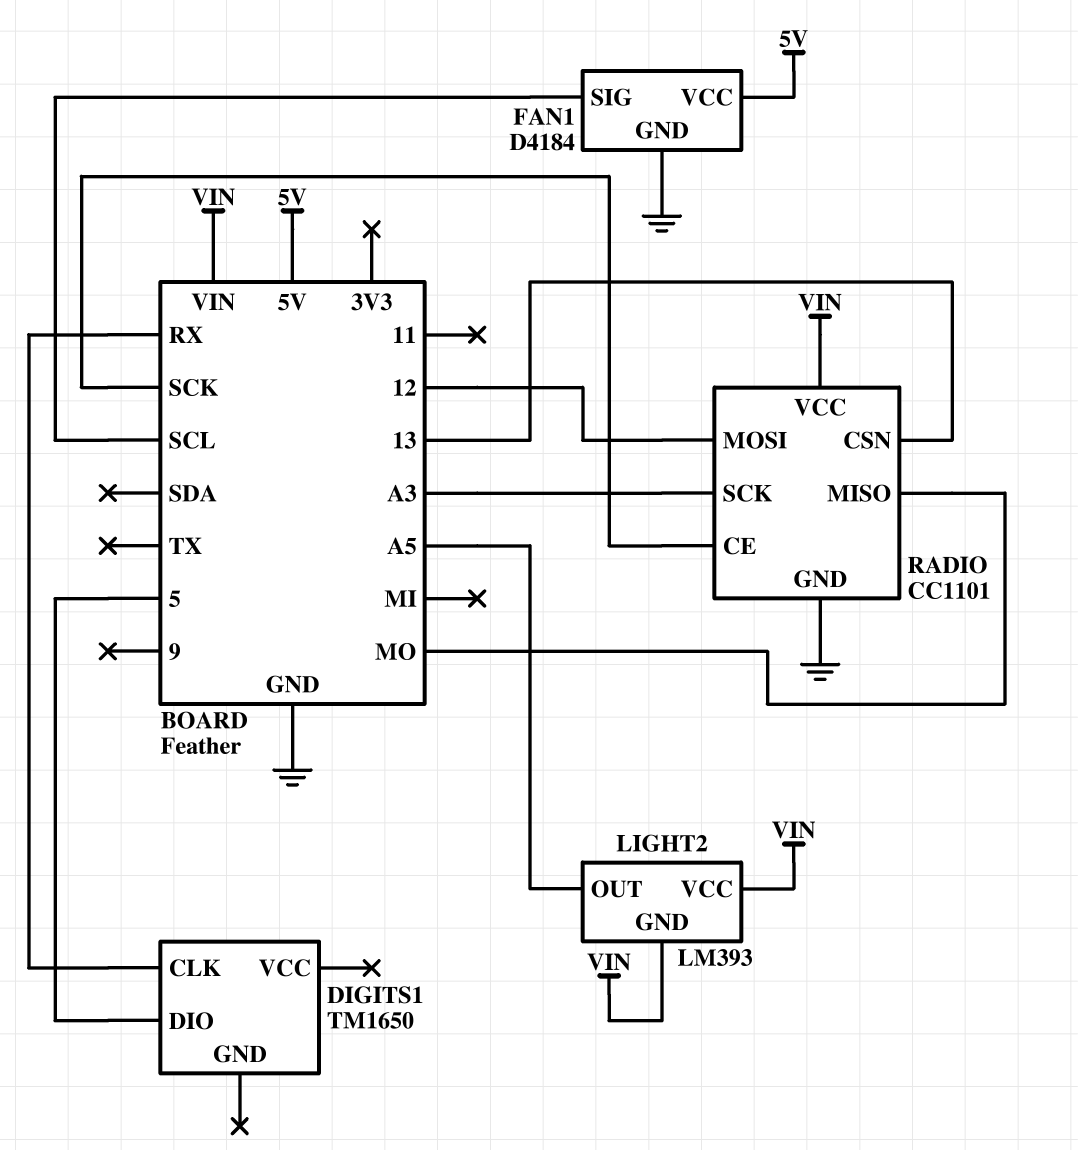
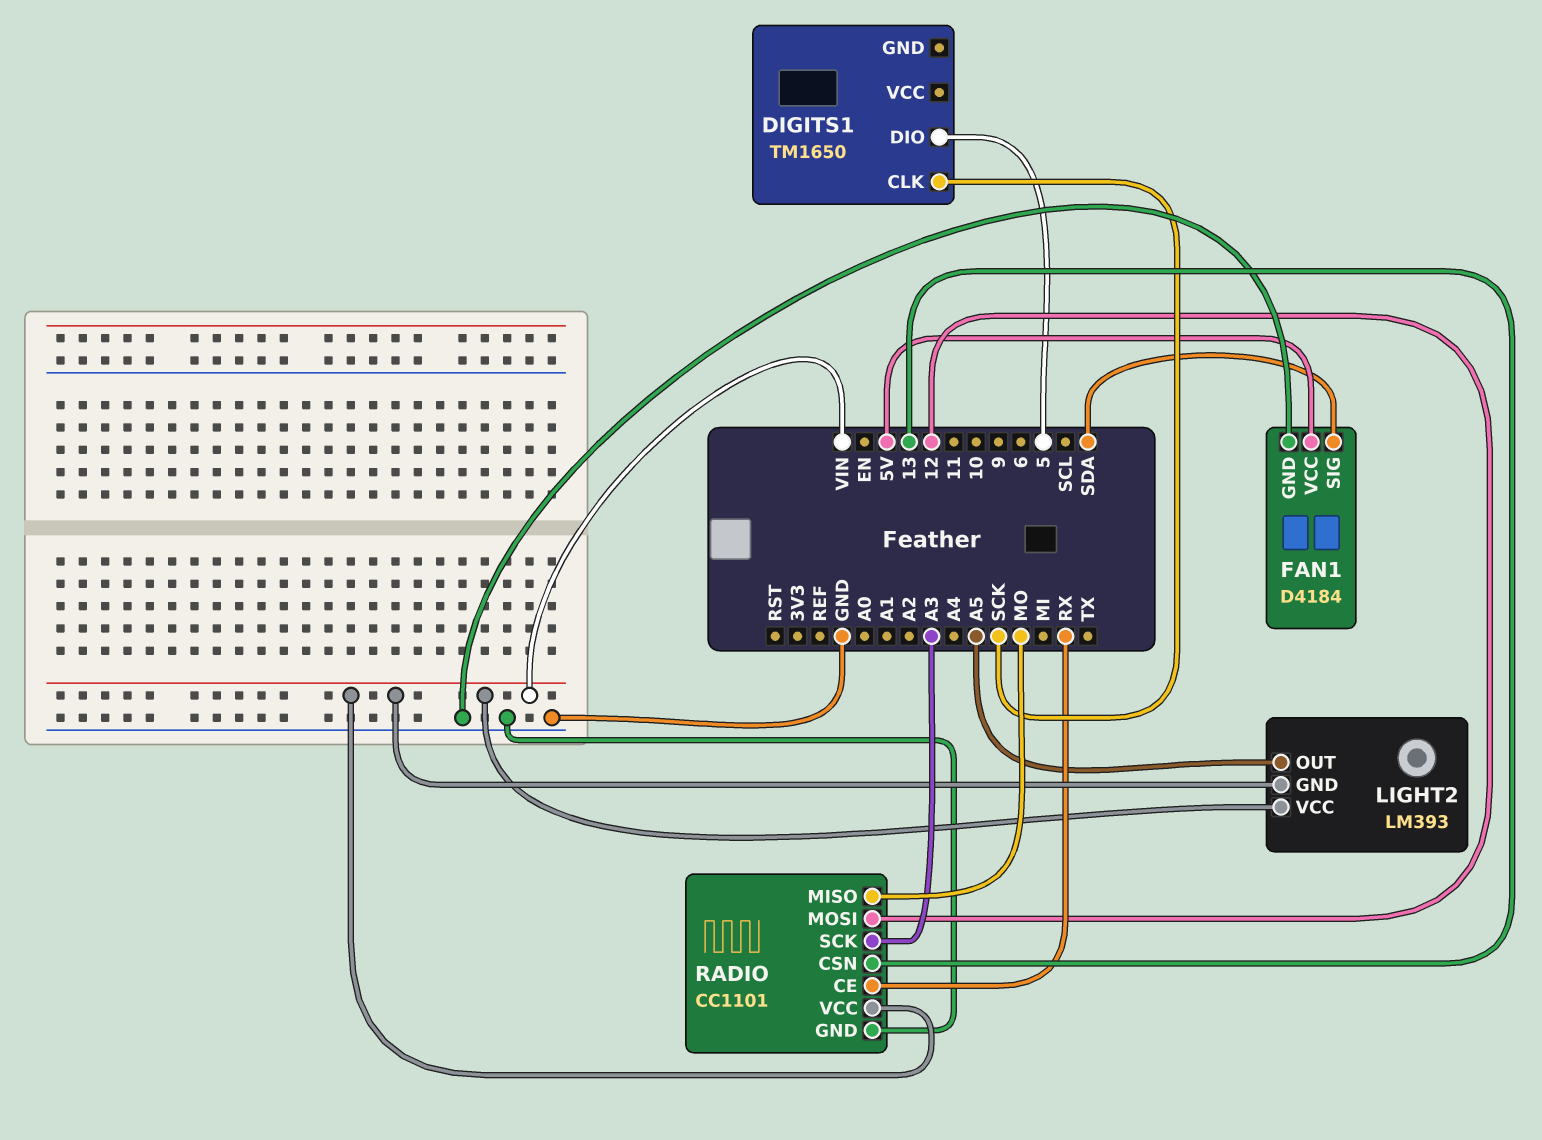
DIGITS1 pin CLK: RX -> SCK
FAN1 pin SIG: SCL -> SDA
RADIO pin CE: SCK -> RX

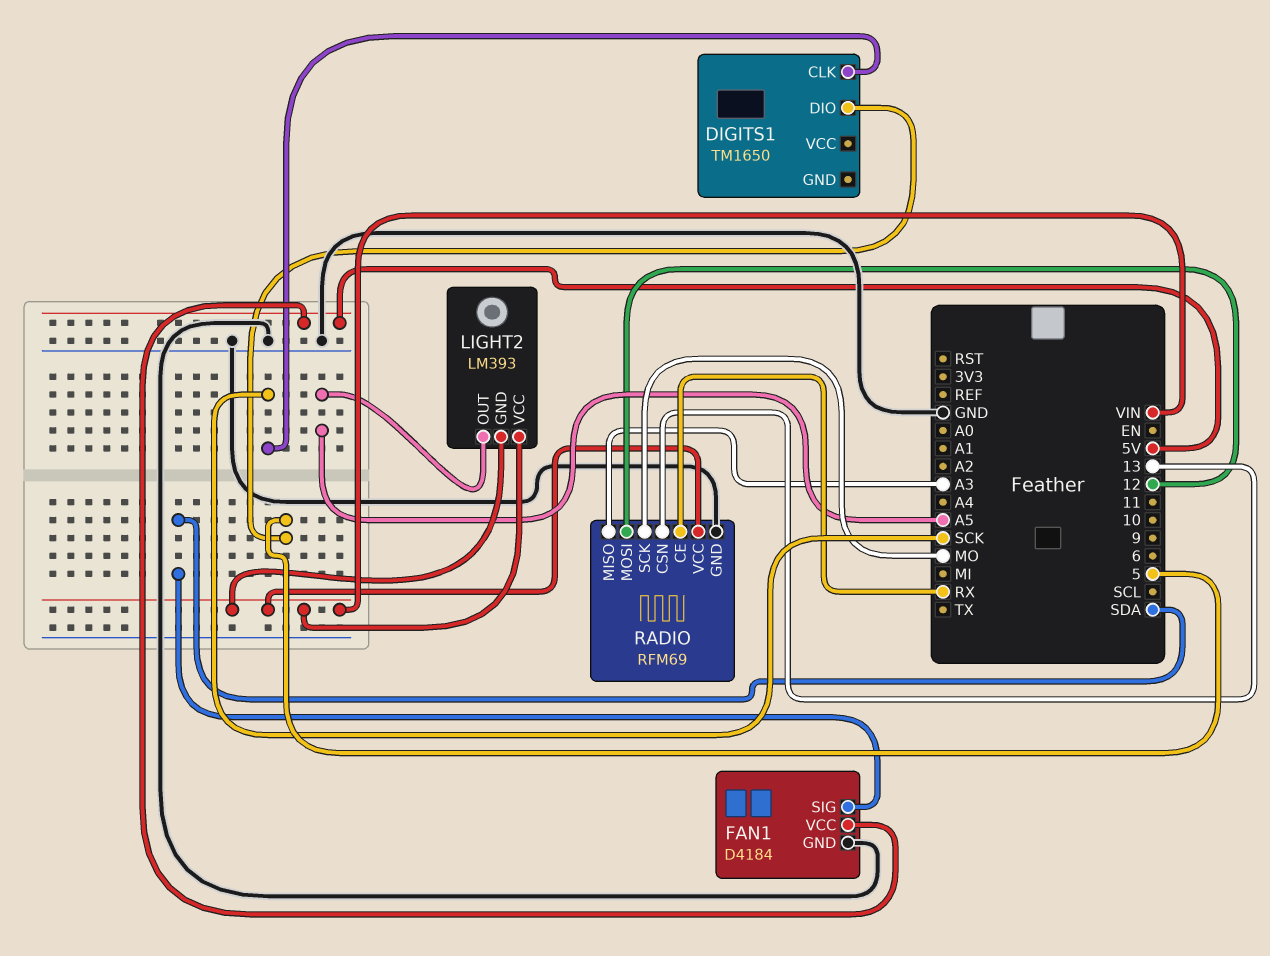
RADIO: CC1101 -> RFM69
RADIO pin MISO: MO -> A3
RADIO pin SCK: A3 -> MO

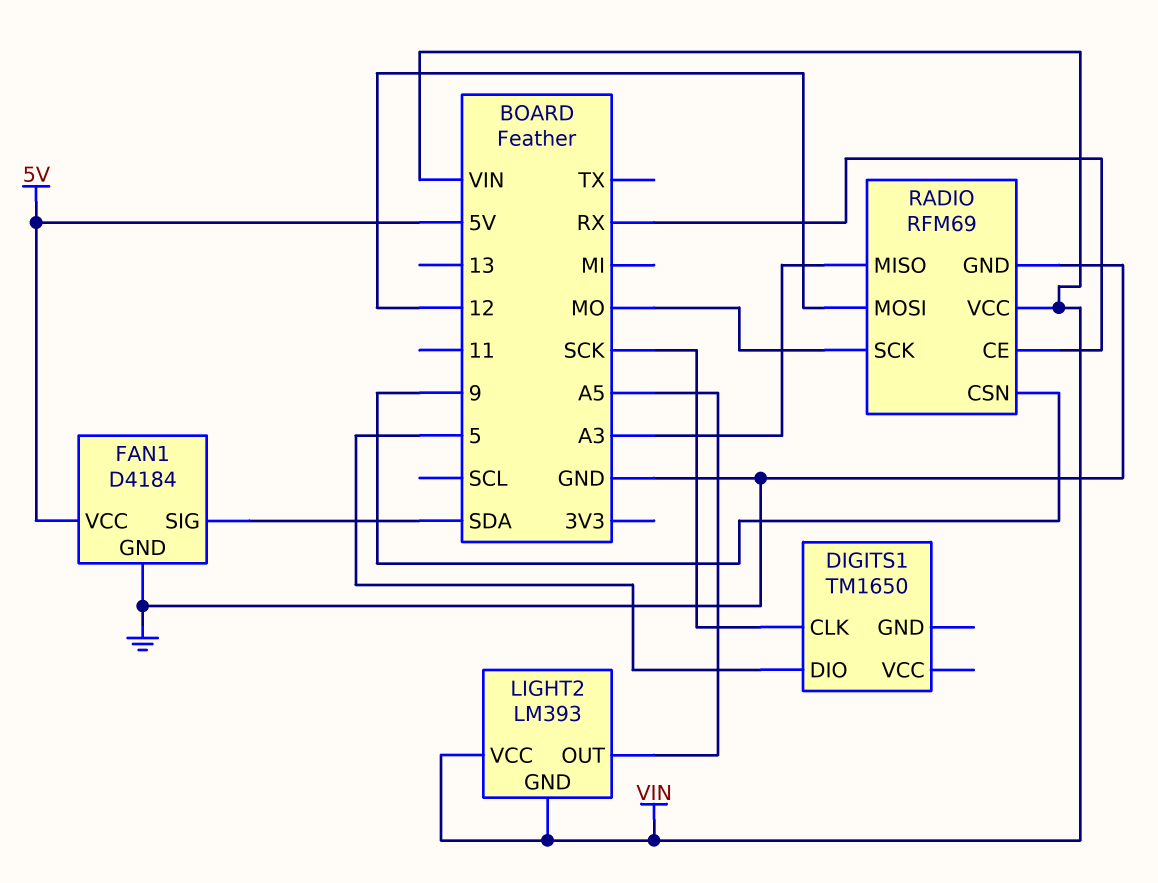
RADIO pin CSN: 13 -> 9

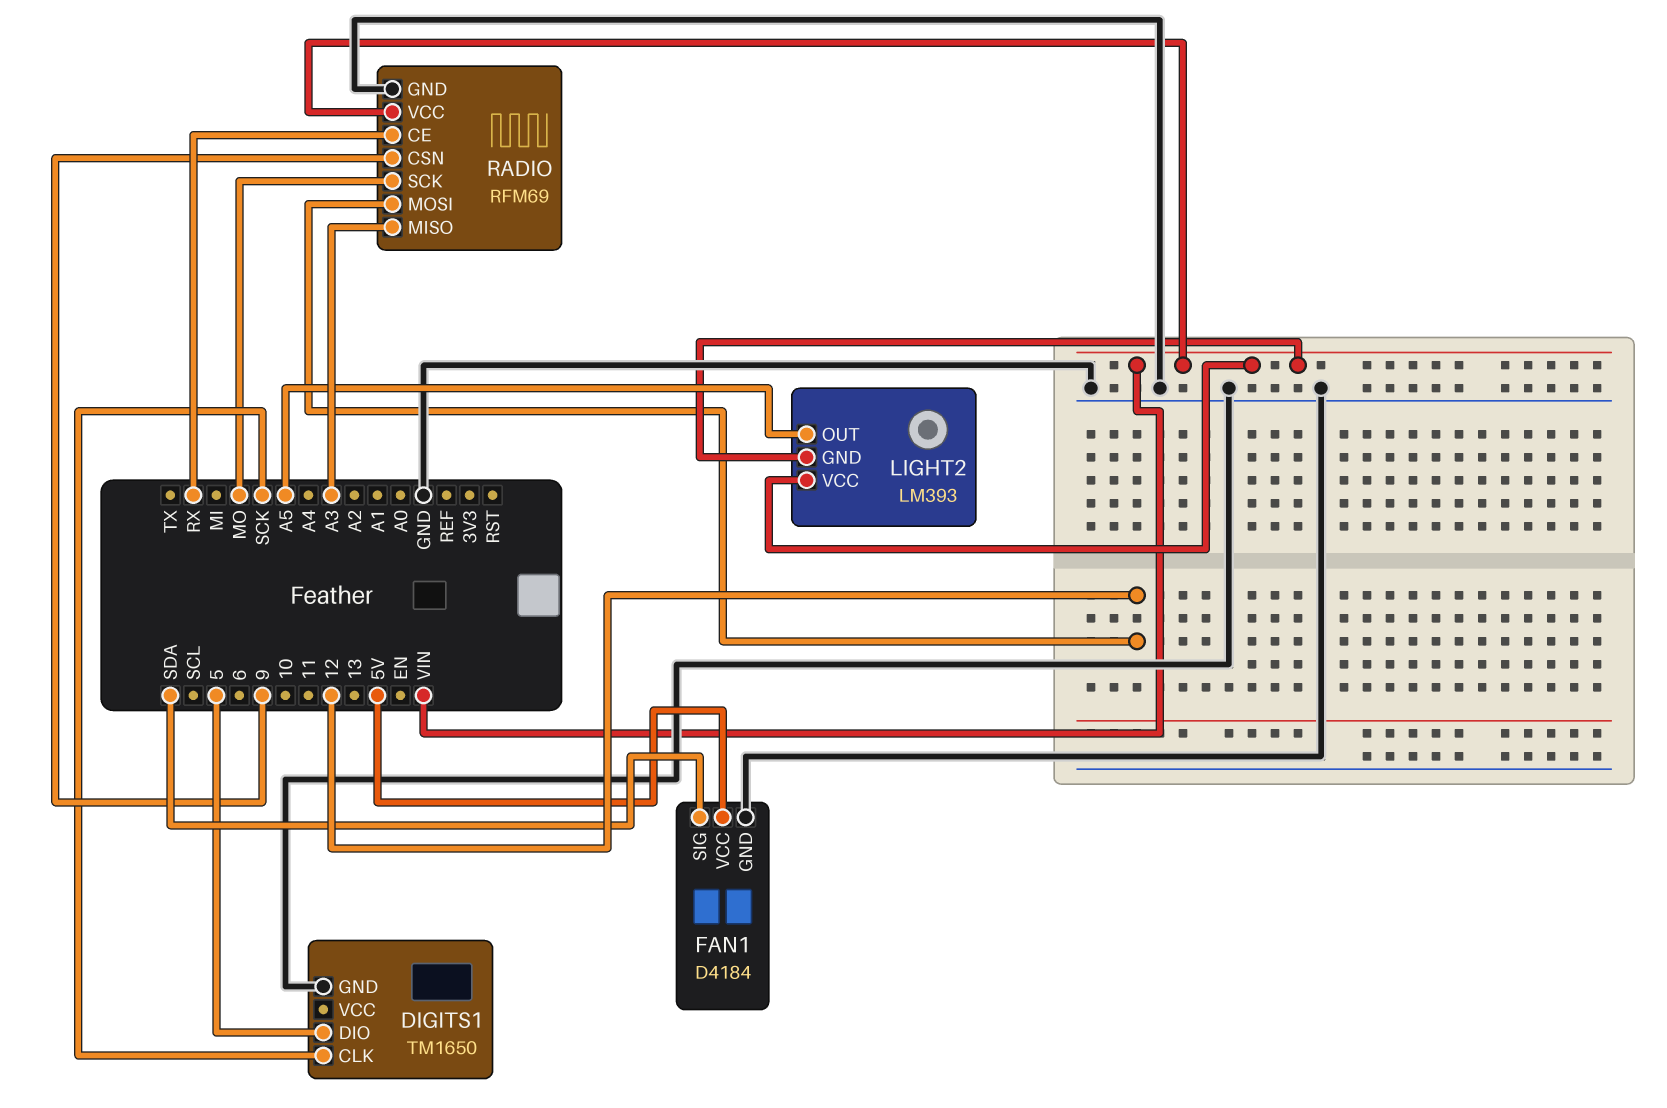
DIGITS1 pin GND: none -> GND

